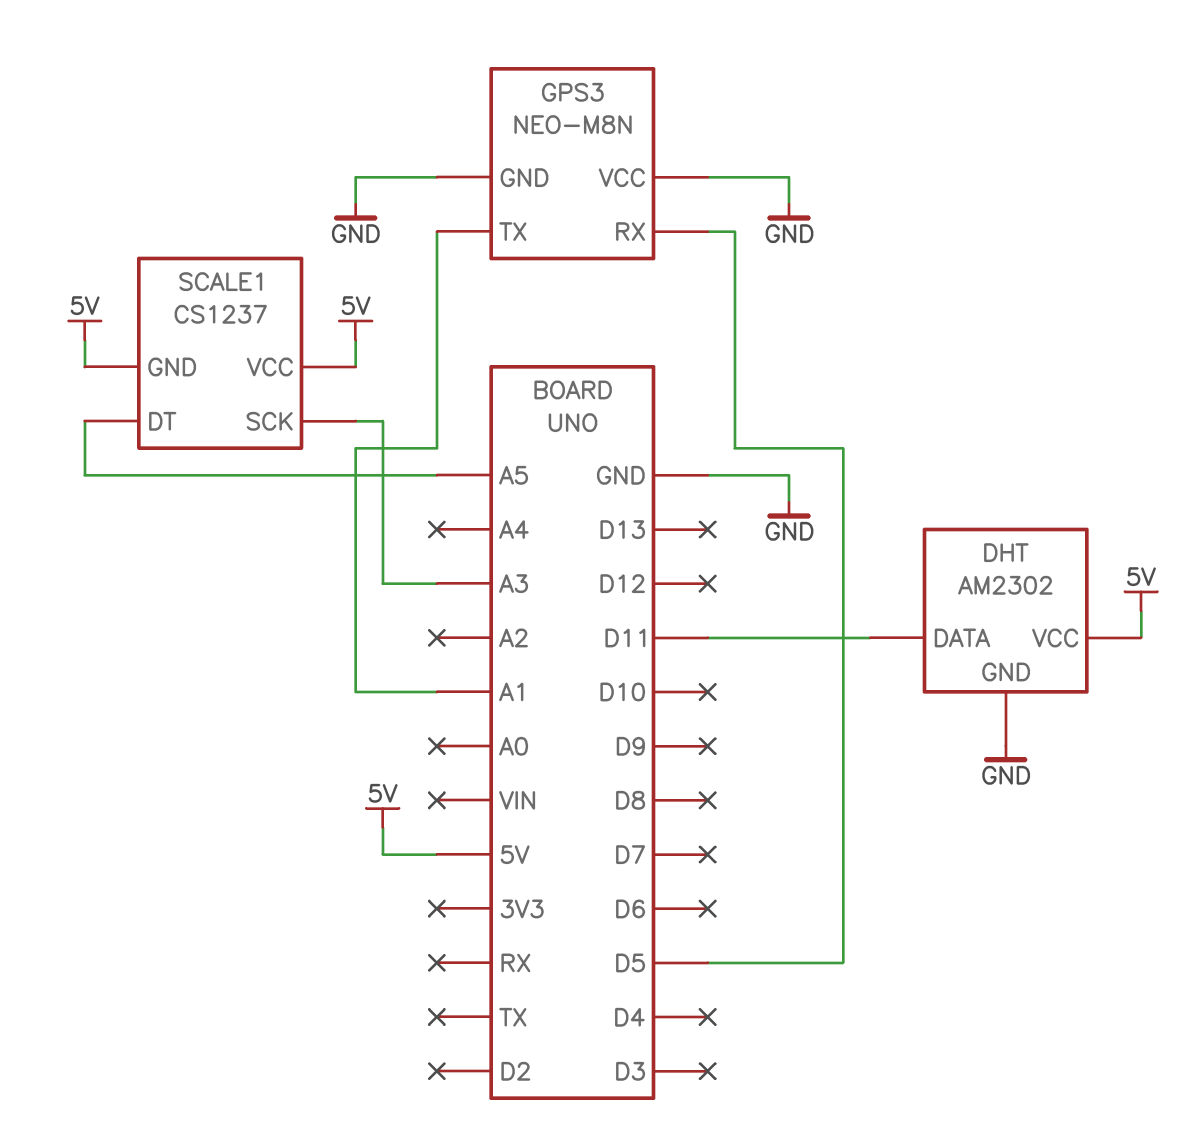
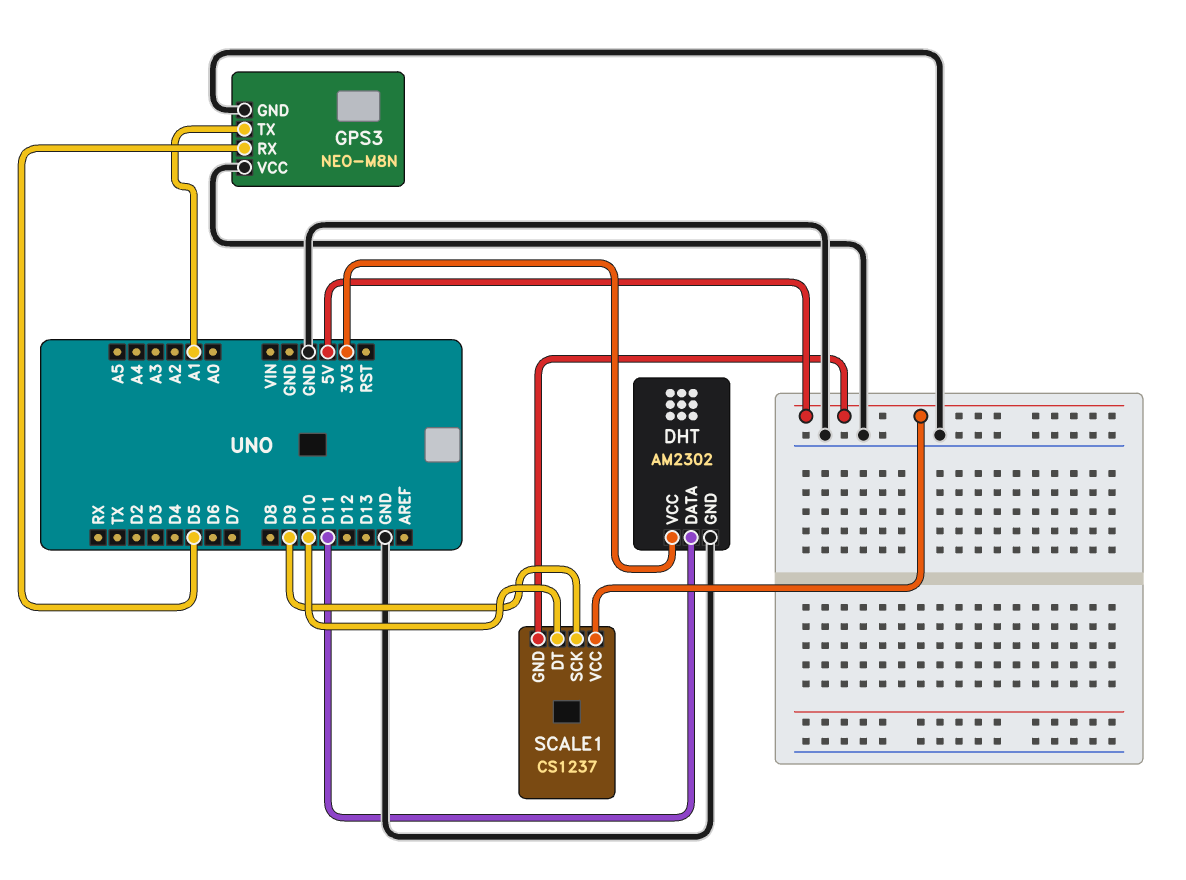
DHT pin VCC: 5V -> 3V3
SCALE1 pin DT: A5 -> D10
SCALE1 pin SCK: A3 -> D9

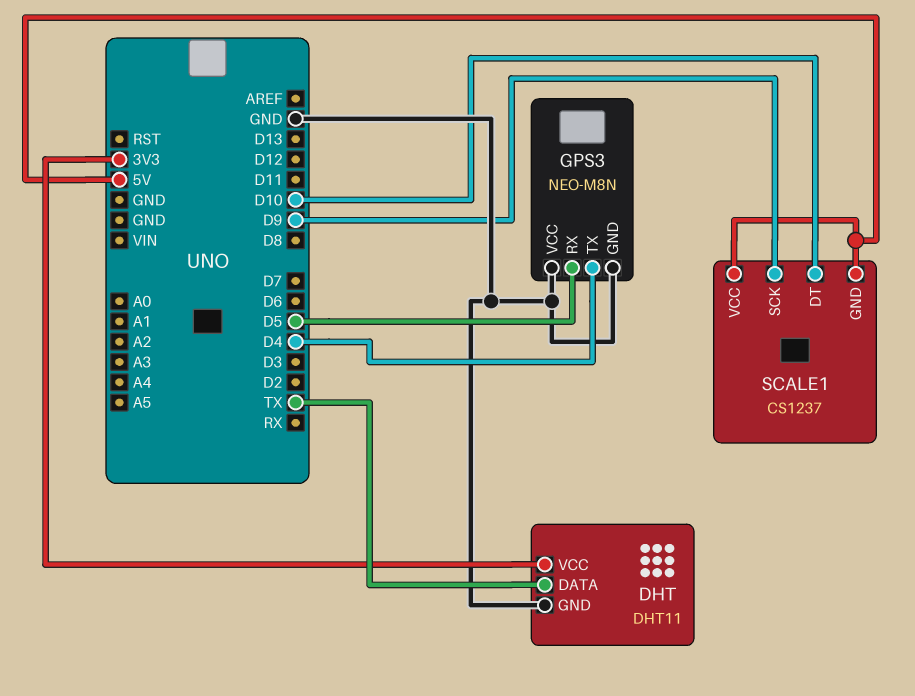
DHT: AM2302 -> DHT11
DHT pin DATA: D11 -> TX
GPS3 pin TX: A1 -> D4

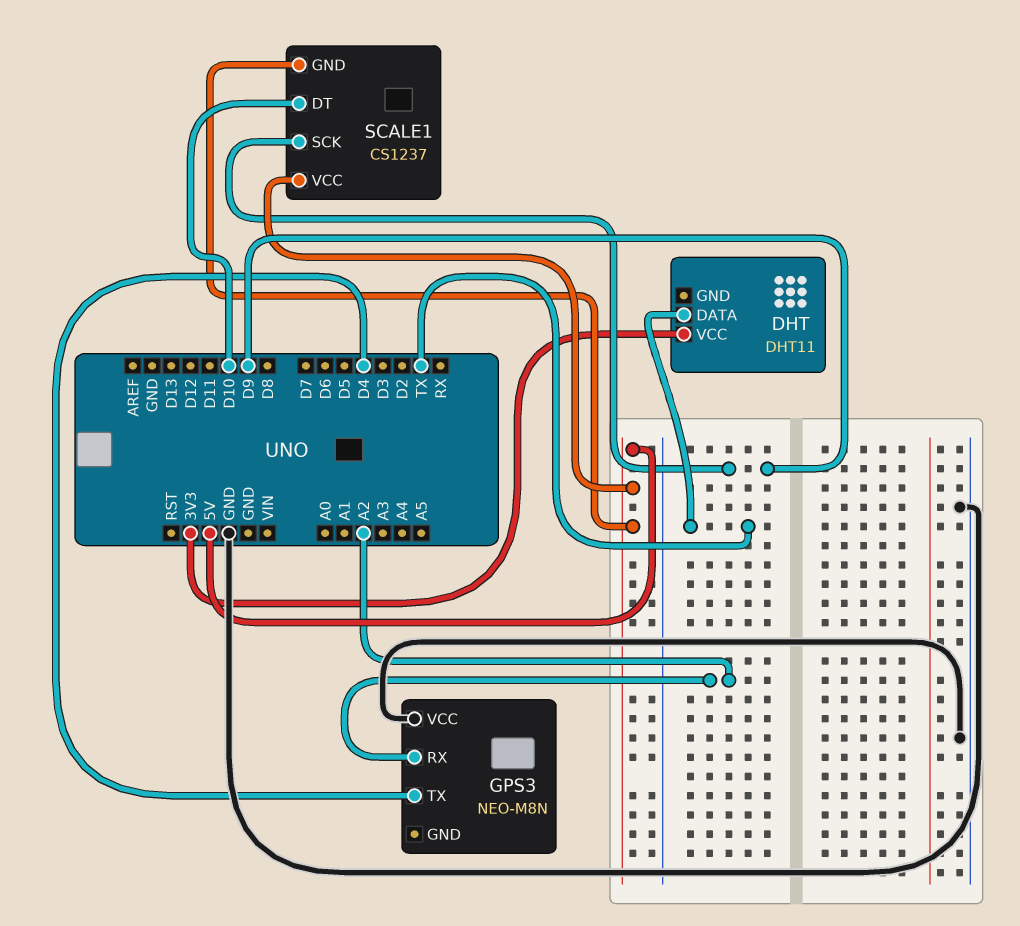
DHT pin GND: GND -> none
GPS3 pin GND: GND -> none
GPS3 pin RX: D5 -> A2

